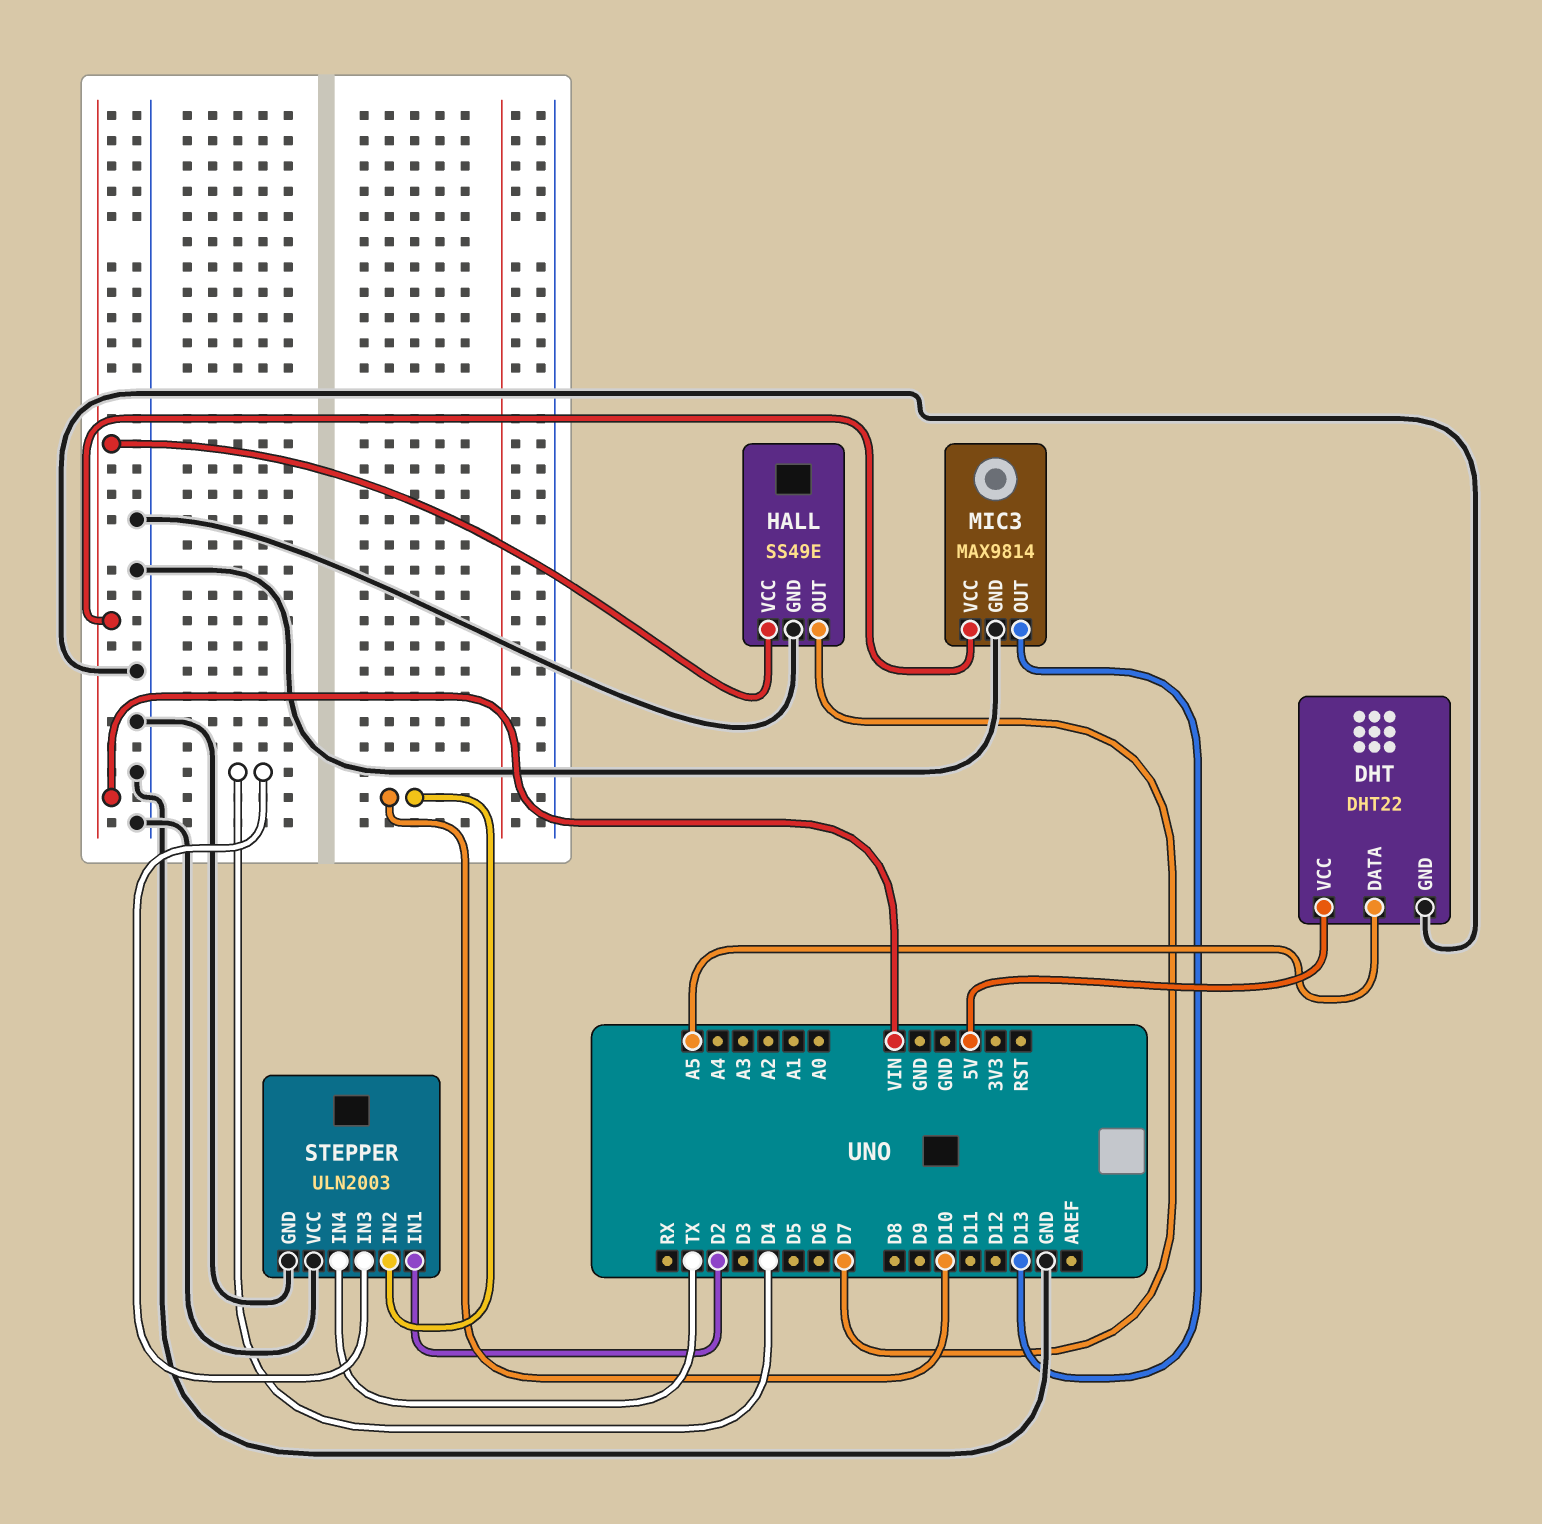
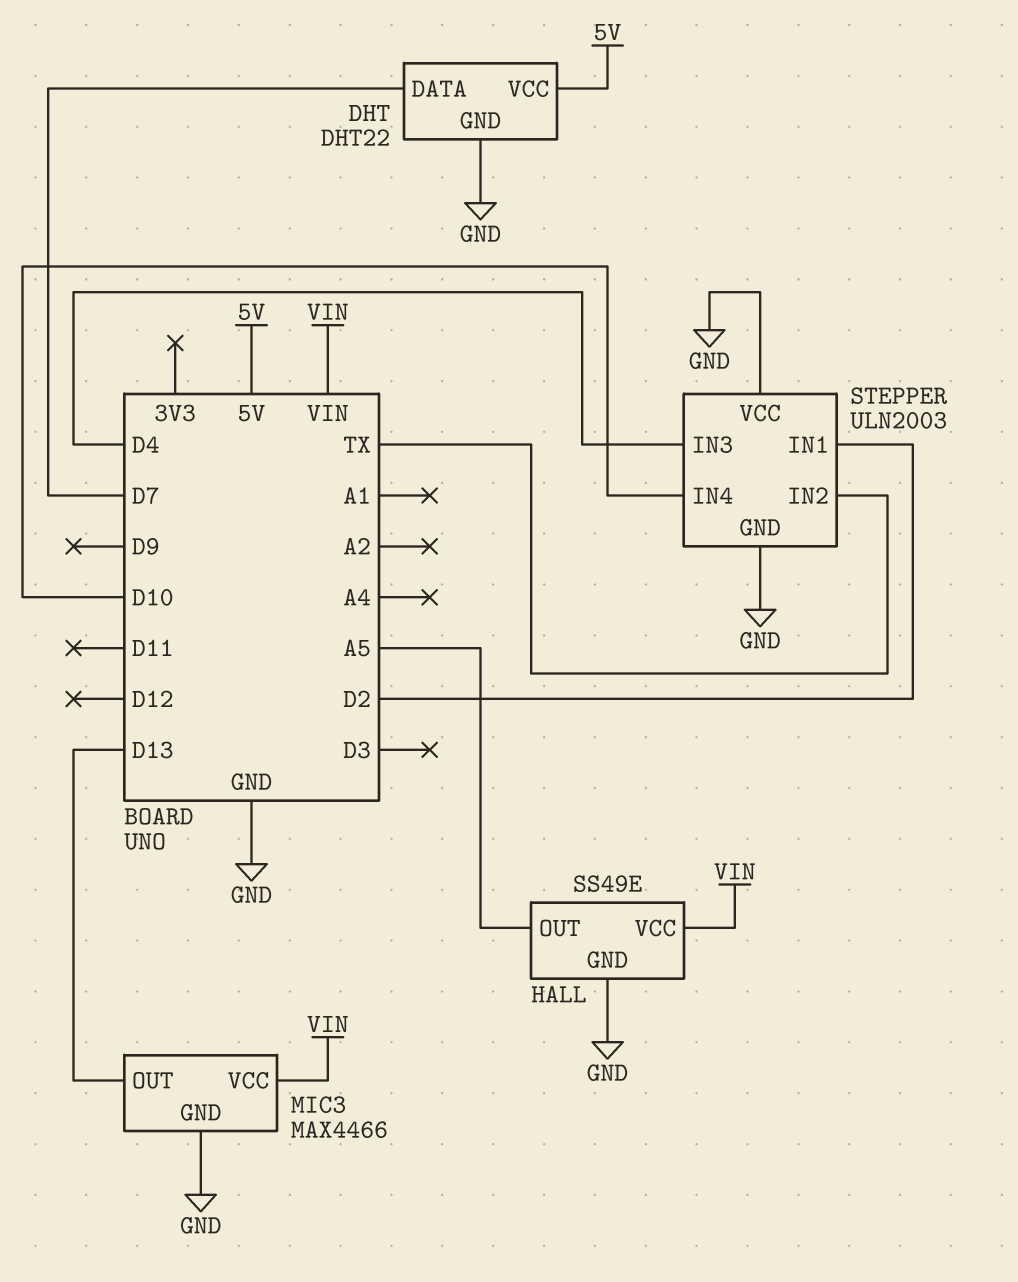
DHT pin DATA: A5 -> D7
HALL pin OUT: D7 -> A5
MIC3: MAX9814 -> MAX4466
STEPPER pin IN2: D10 -> TX
STEPPER pin IN4: TX -> D10

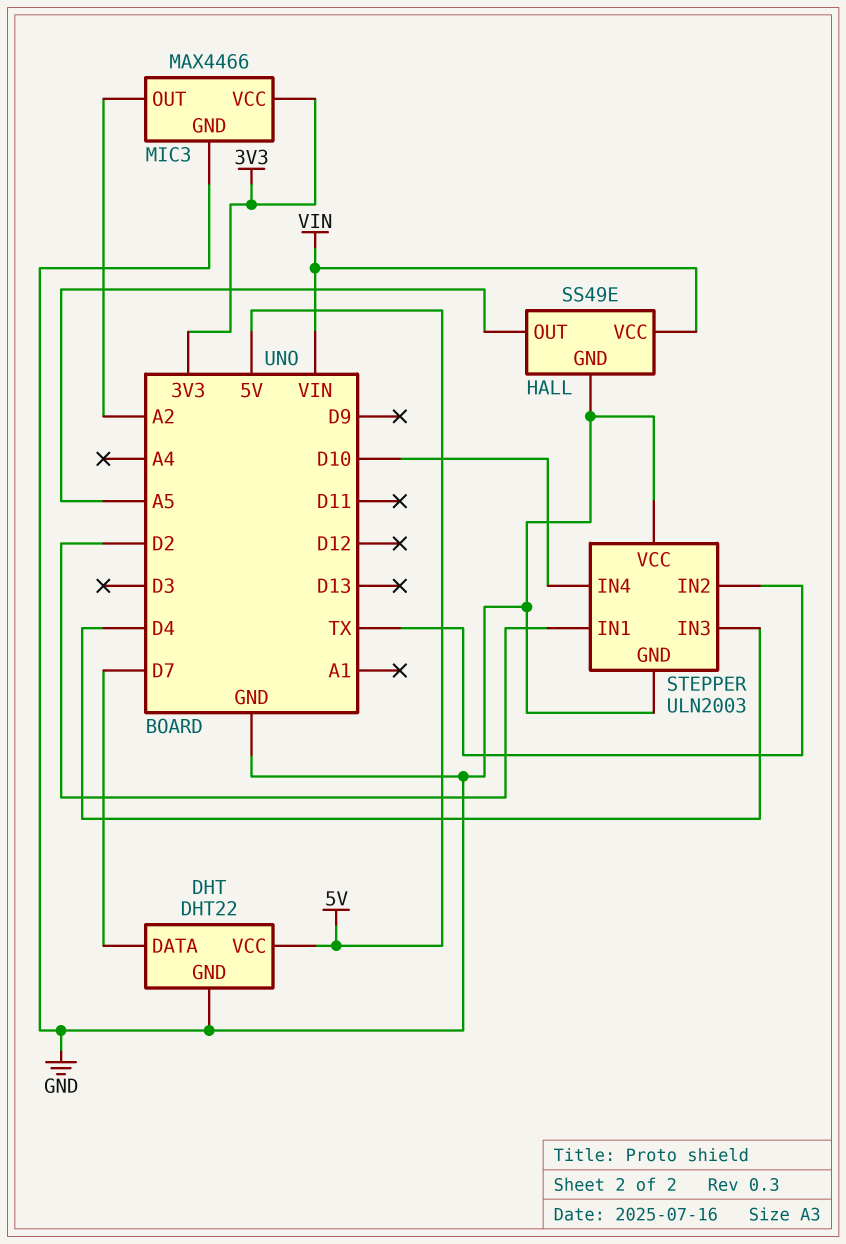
MIC3 pin OUT: D13 -> A2
MIC3 pin VCC: VIN -> 3V3

